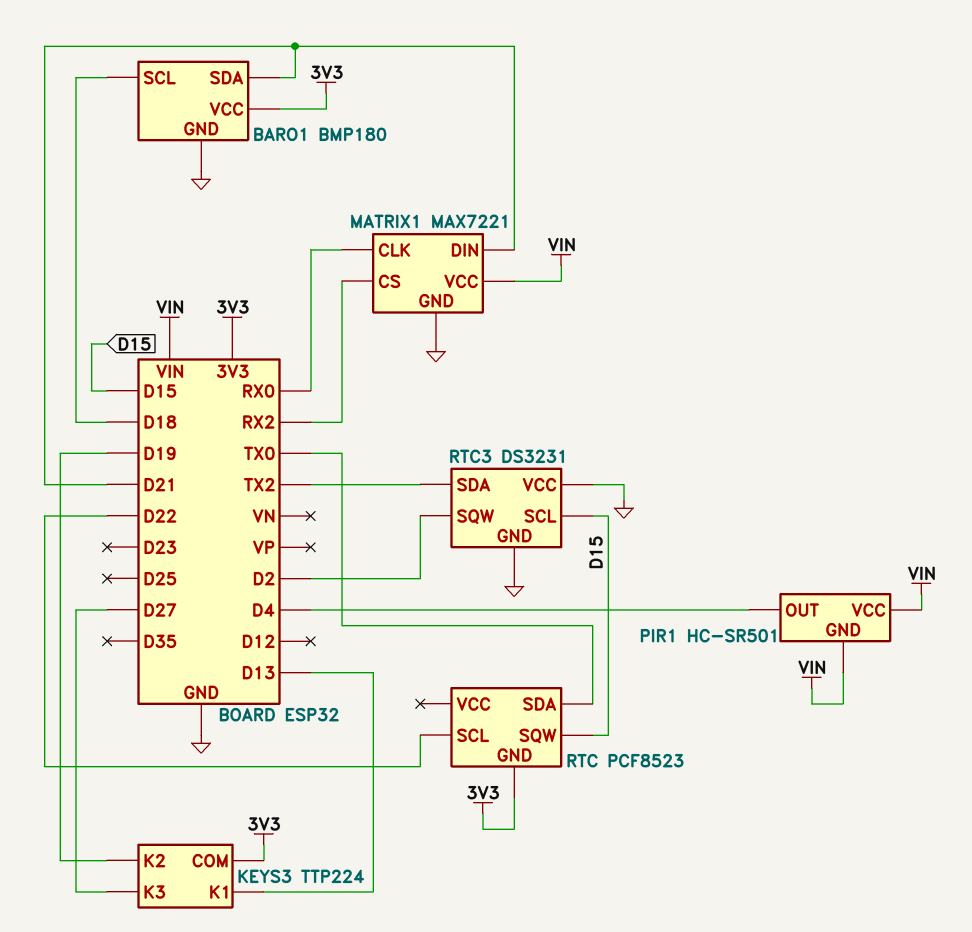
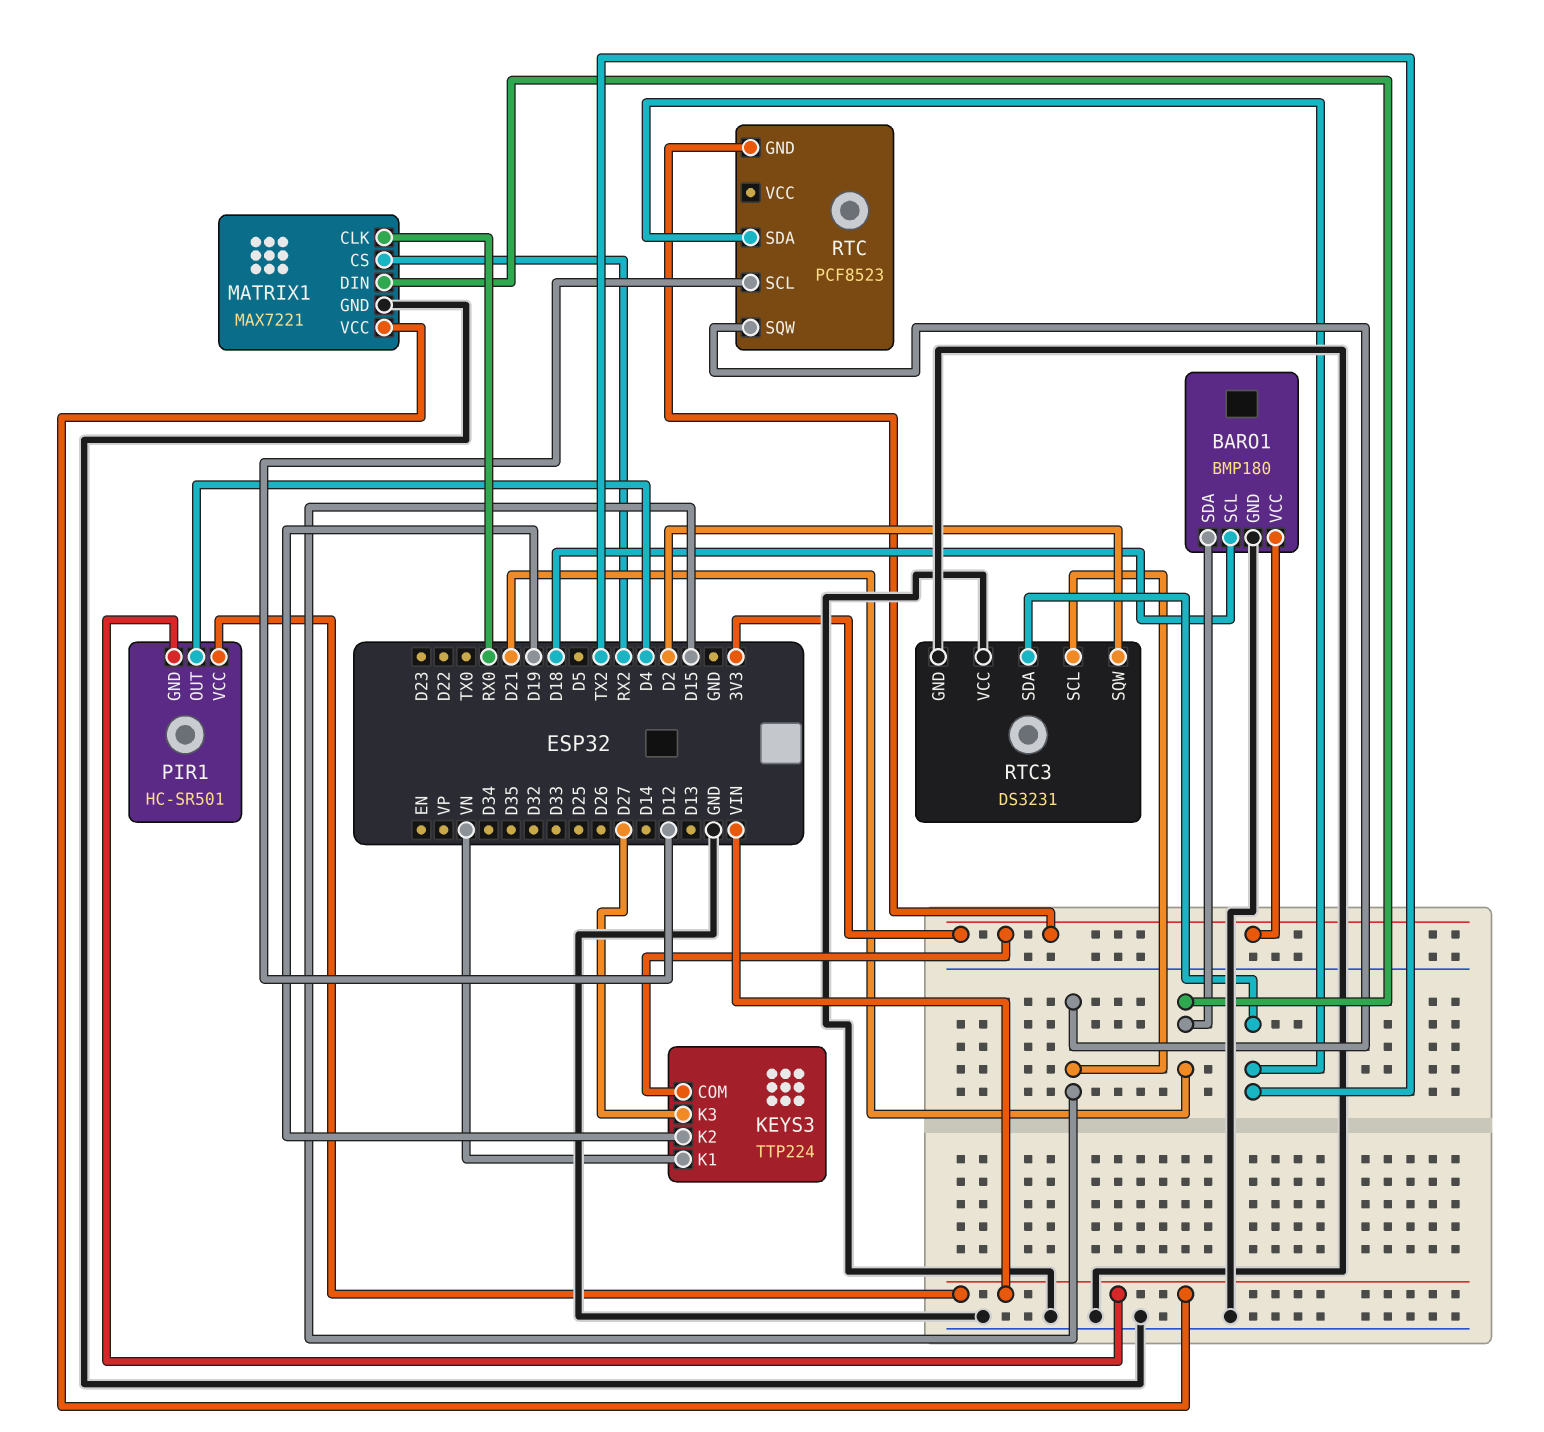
KEYS3 pin K1: D13 -> VN
RTC pin SCL: D22 -> D12
RTC pin SDA: TX0 -> TX2

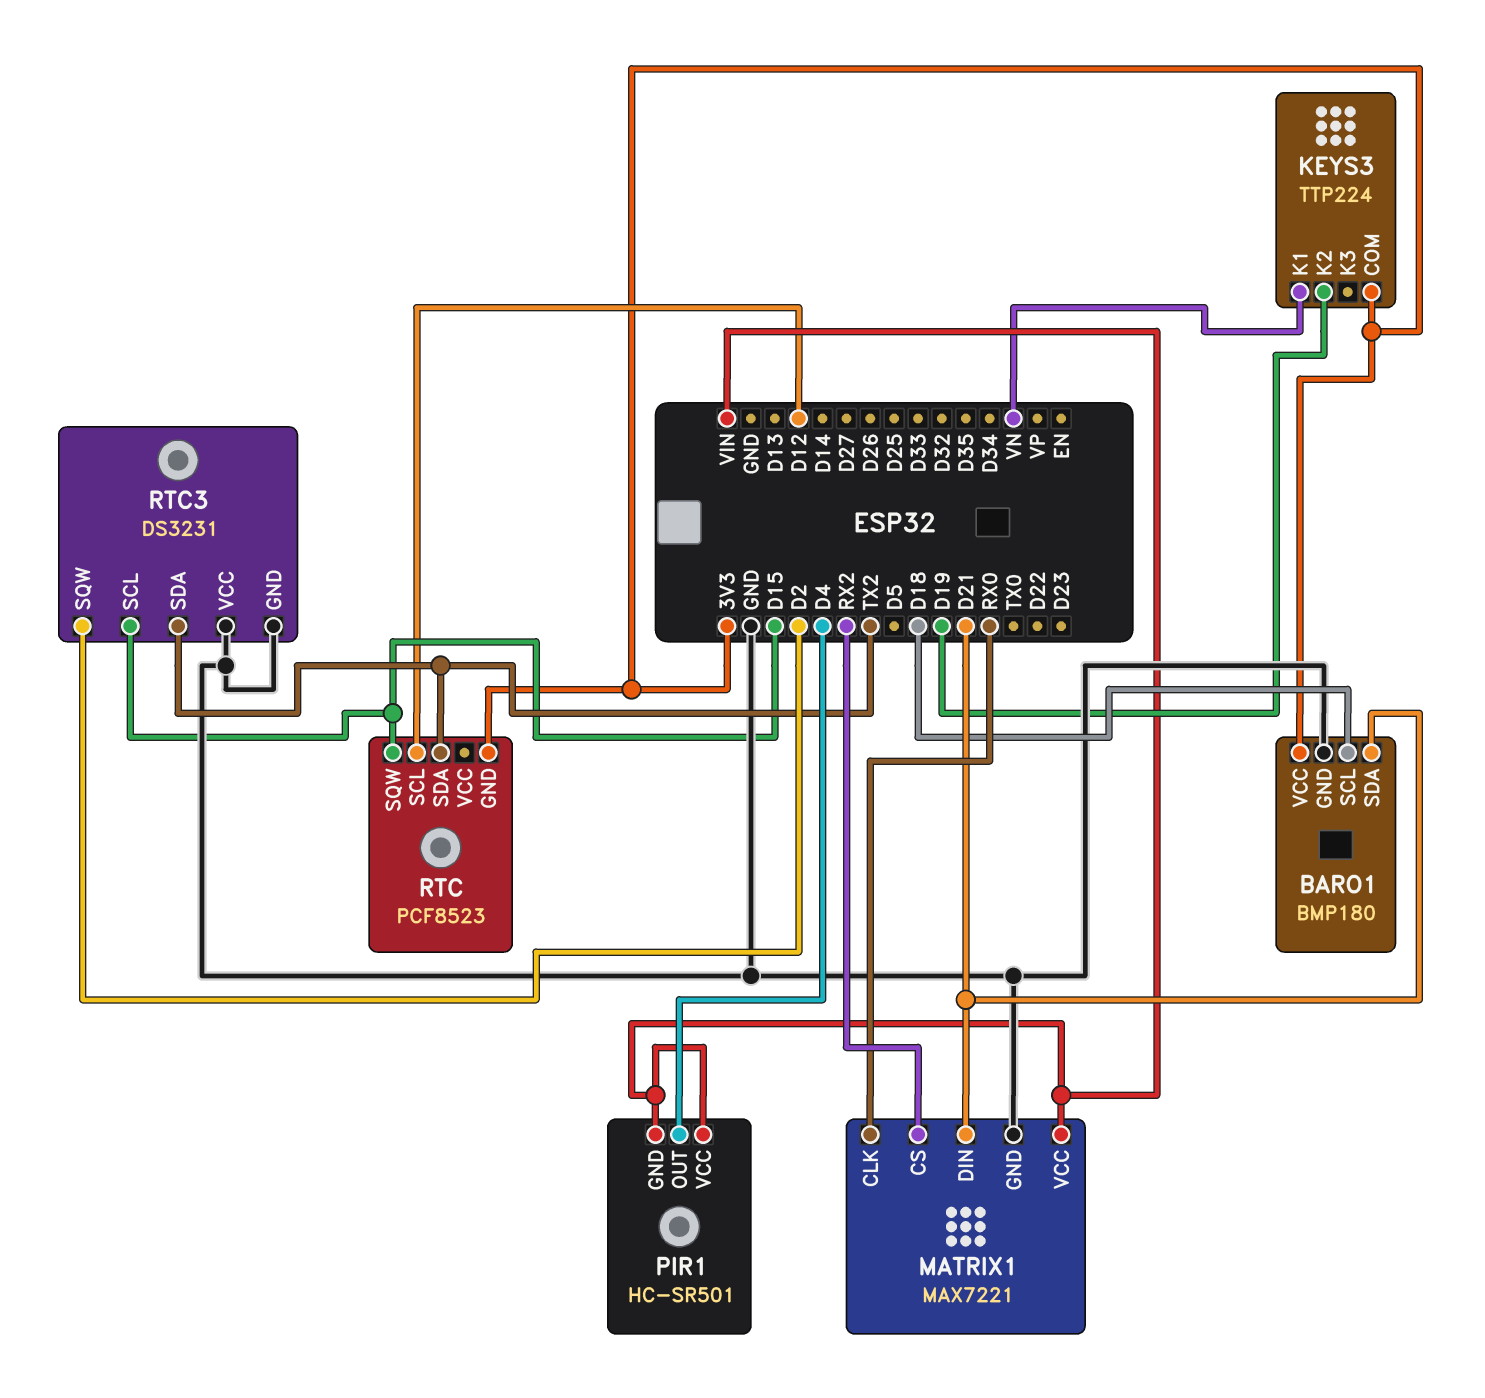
KEYS3 pin K3: D27 -> none

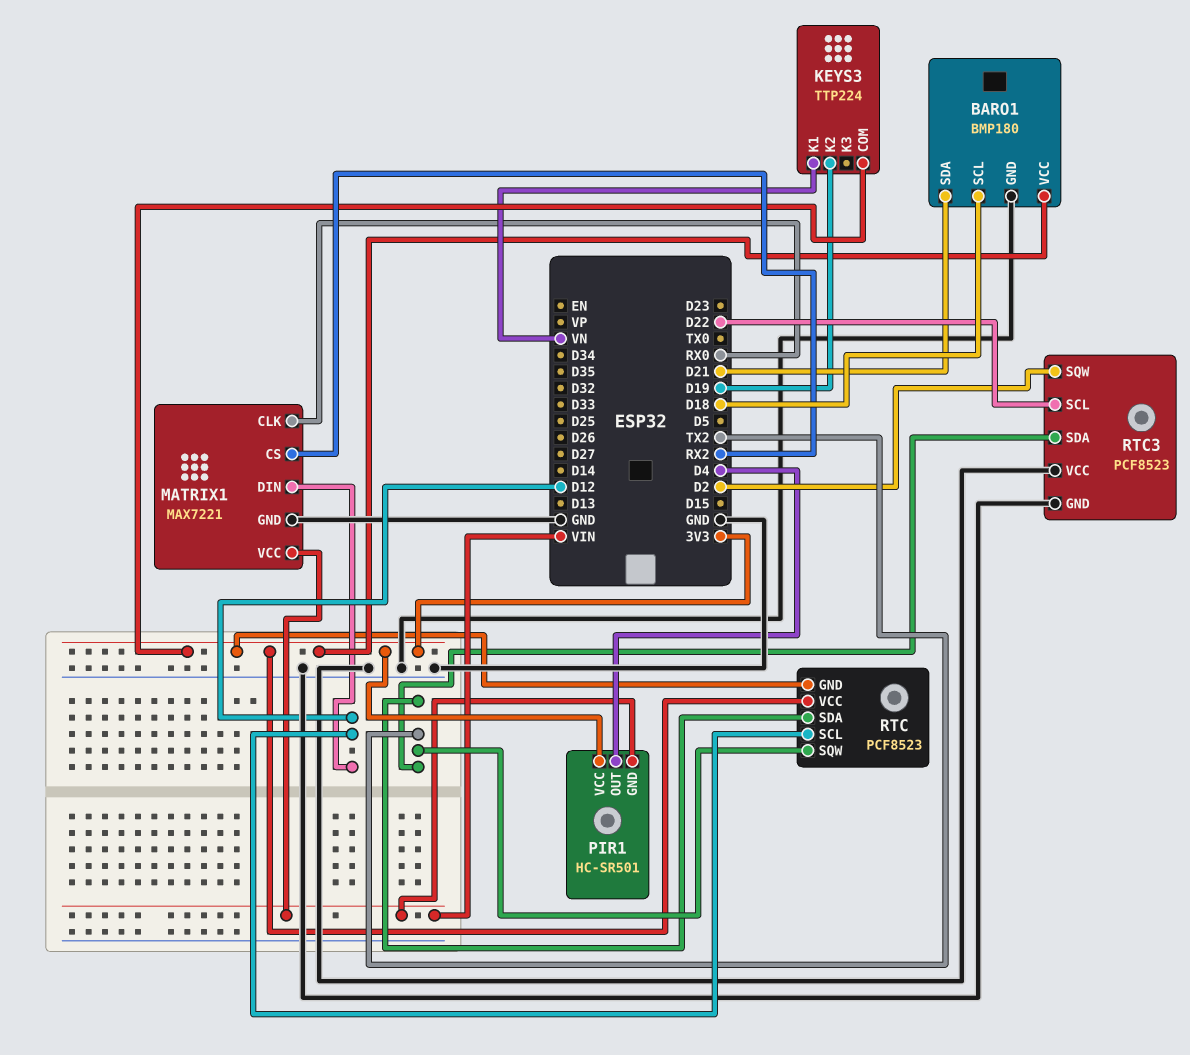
MATRIX1 pin DIN: D21 -> D12
PIR1 pin VCC: VIN -> 3V3
RTC pin SQW: D15 -> TX2
RTC pin VCC: none -> 3V3
RTC3: DS3231 -> PCF8523
RTC3 pin SCL: D15 -> D22

